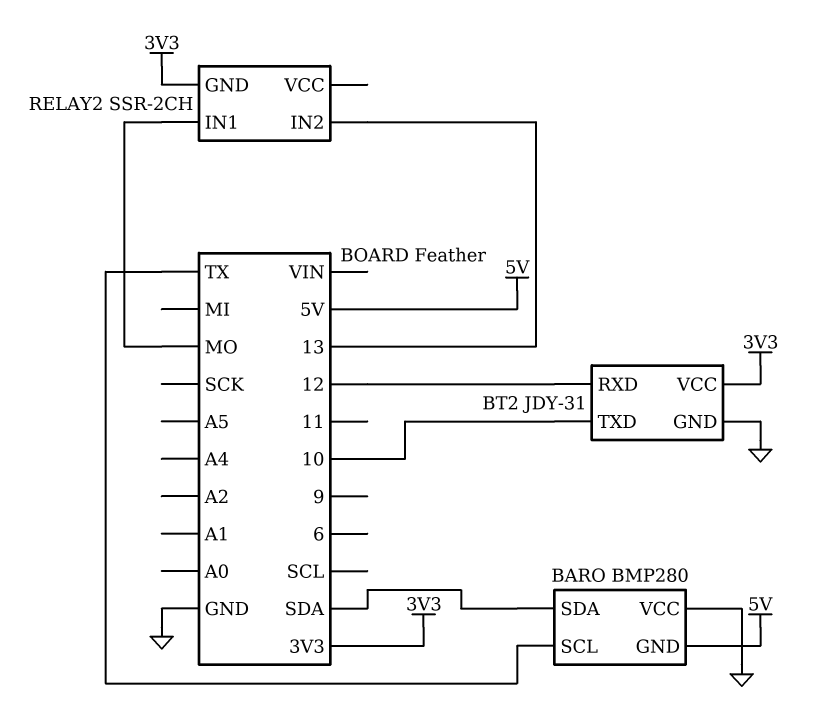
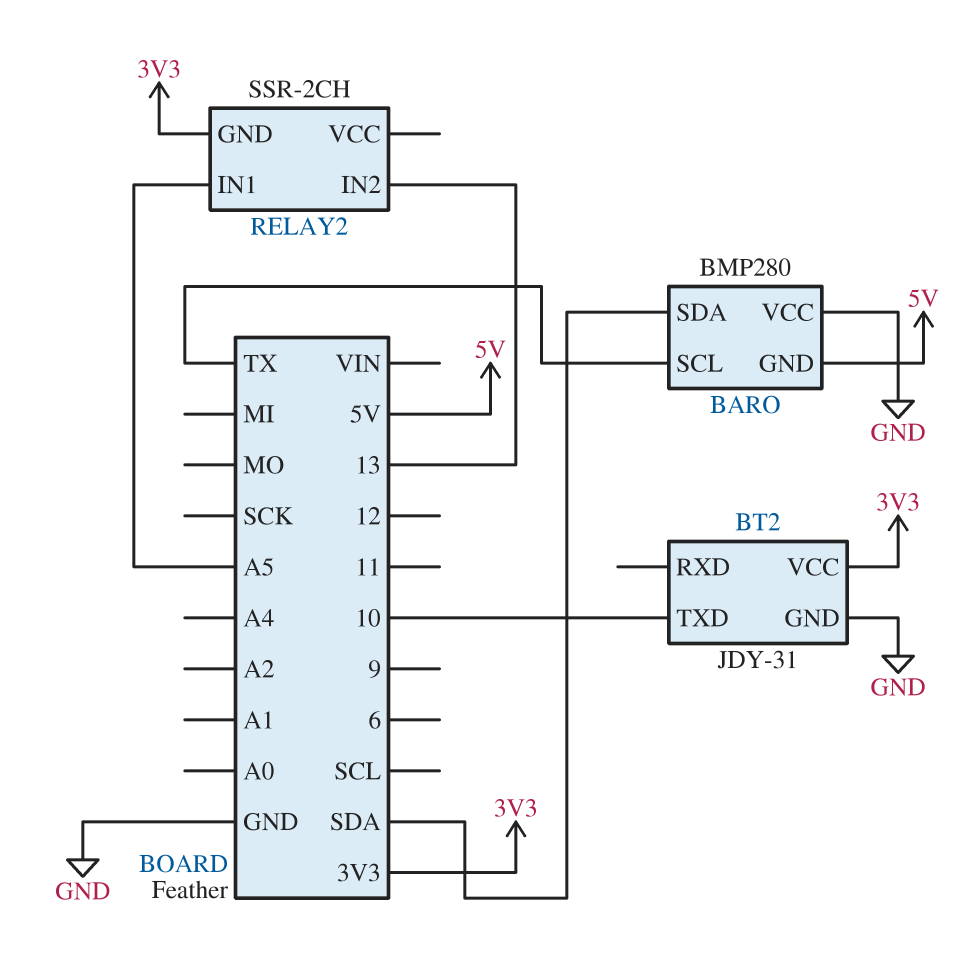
BT2 pin RXD: 12 -> none
RELAY2 pin IN1: MO -> A5

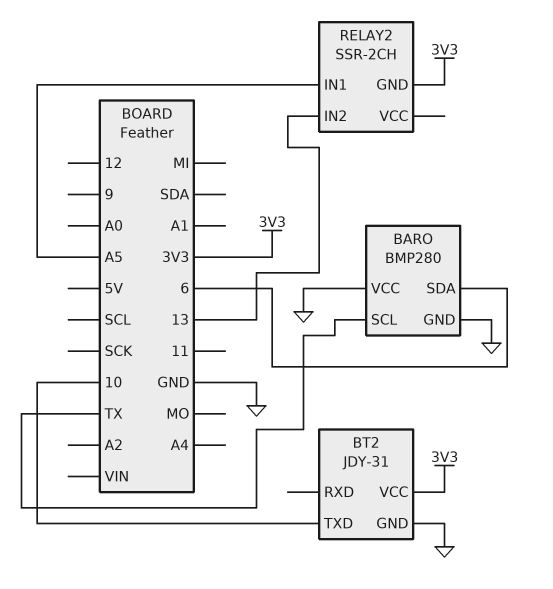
BARO pin GND: 5V -> GND
BARO pin SDA: SDA -> 6

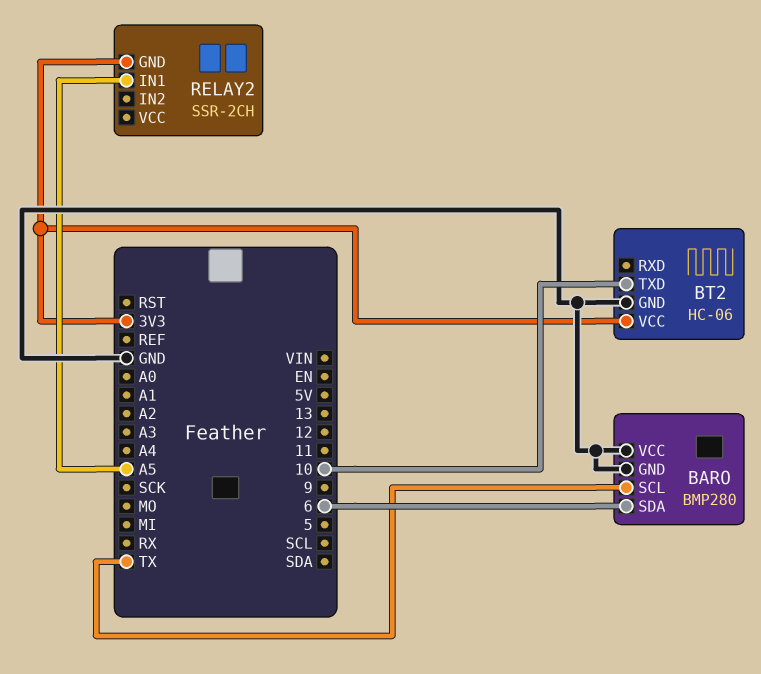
BT2: JDY-31 -> HC-06
RELAY2 pin IN2: 13 -> none

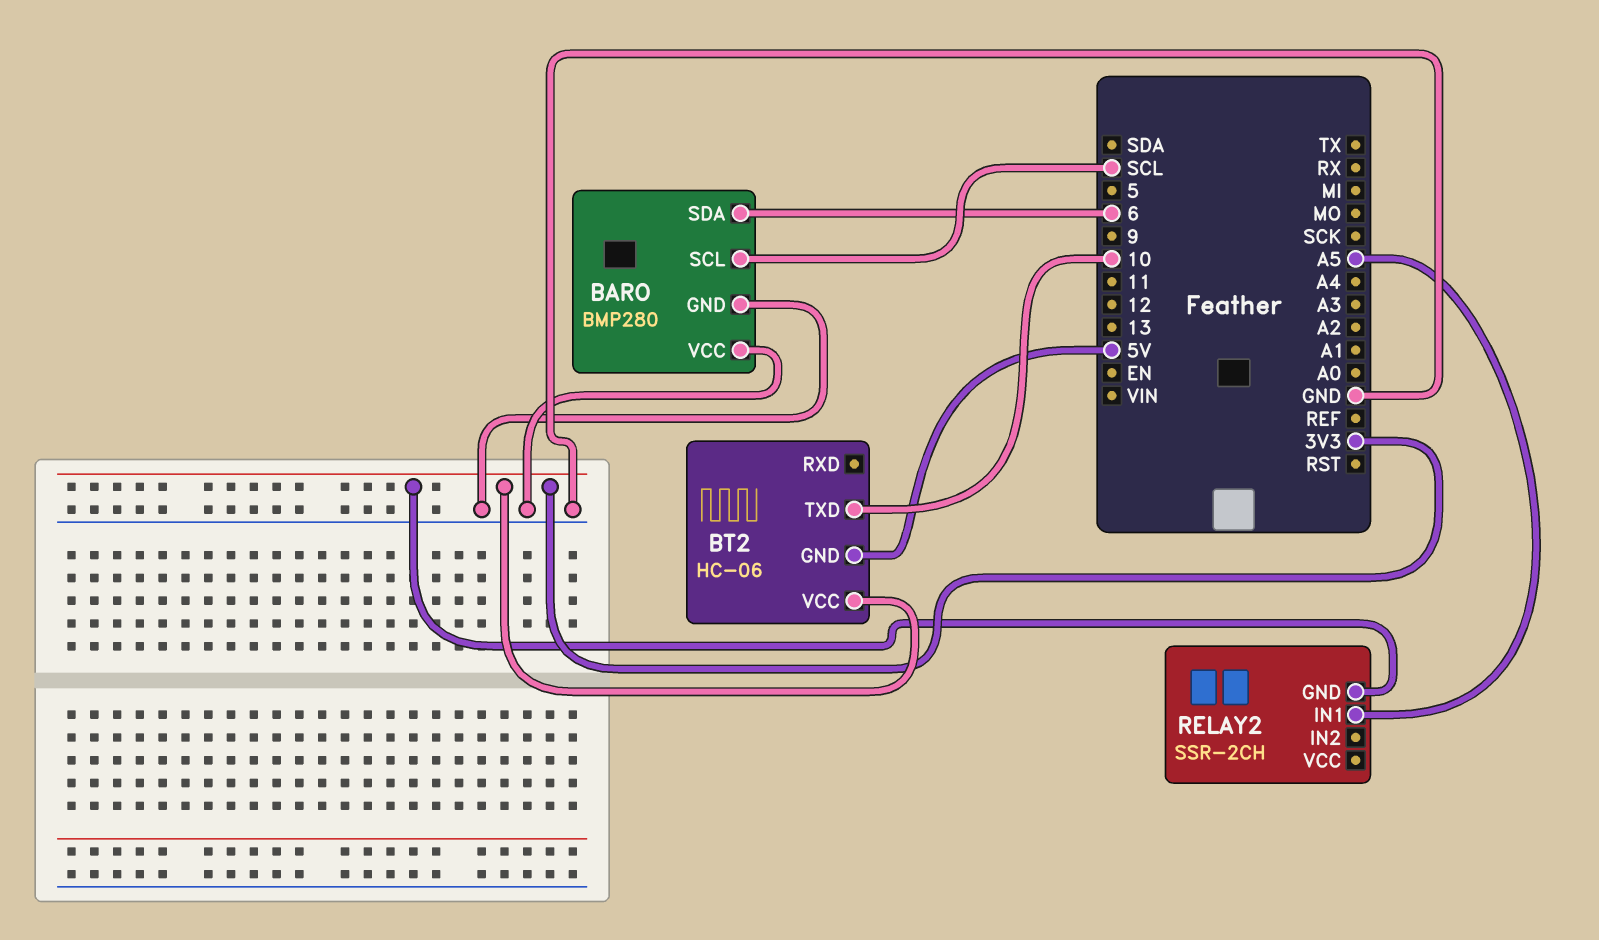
BARO pin SCL: TX -> SCL
BT2 pin GND: GND -> 5V

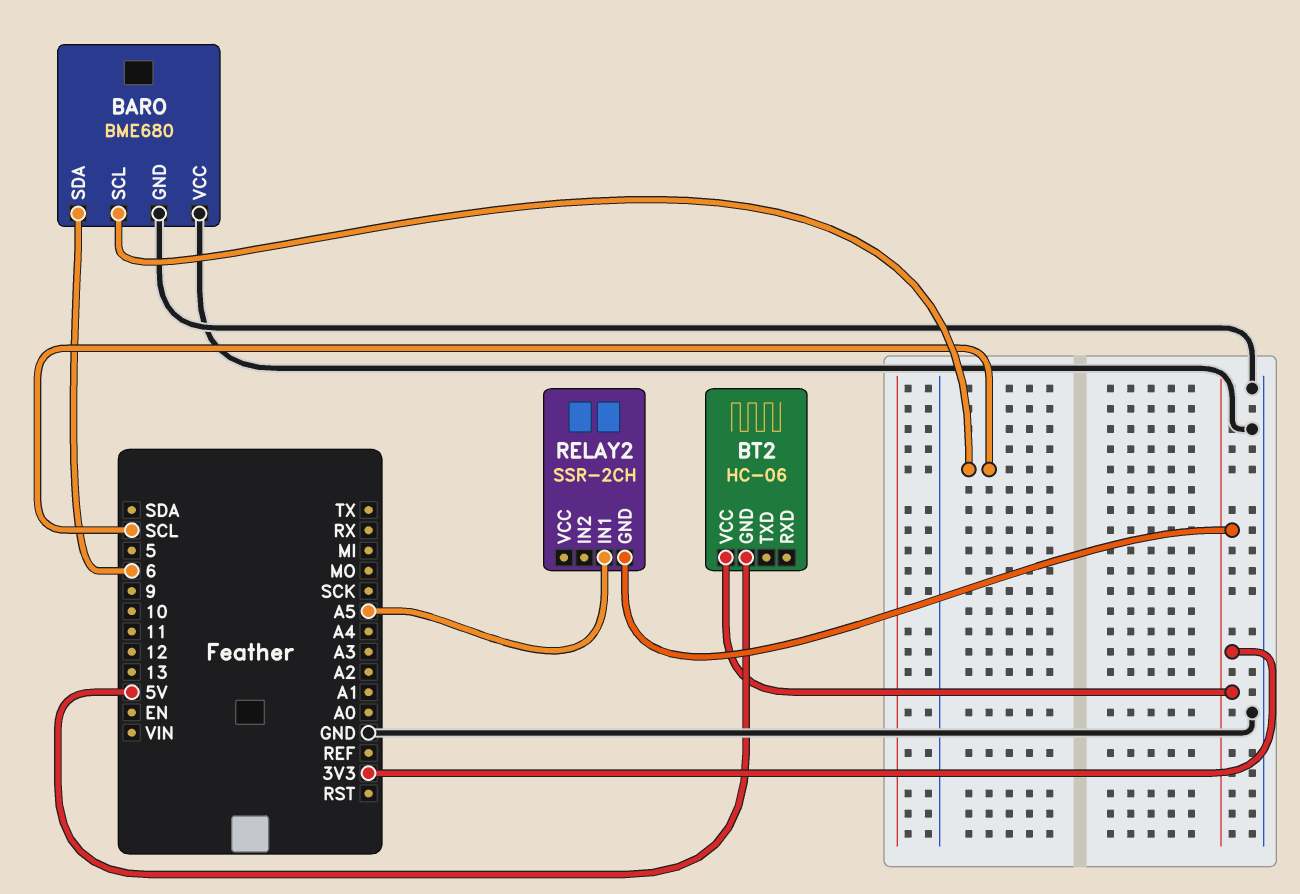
BARO: BMP280 -> BME680
BT2 pin TXD: 10 -> none

